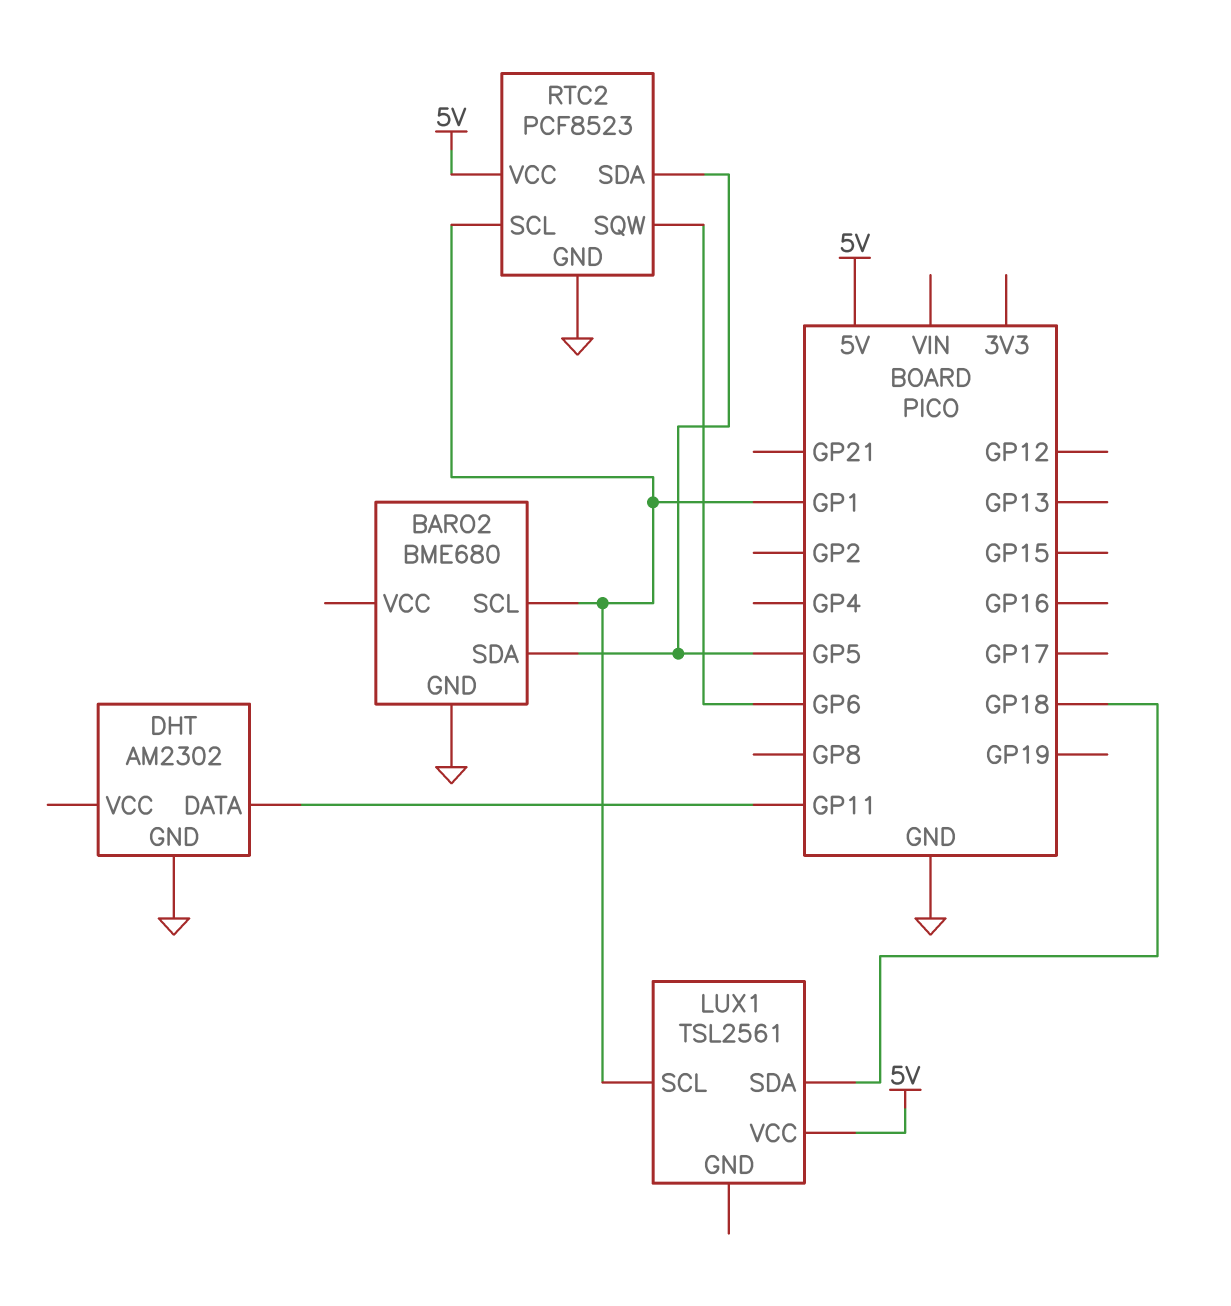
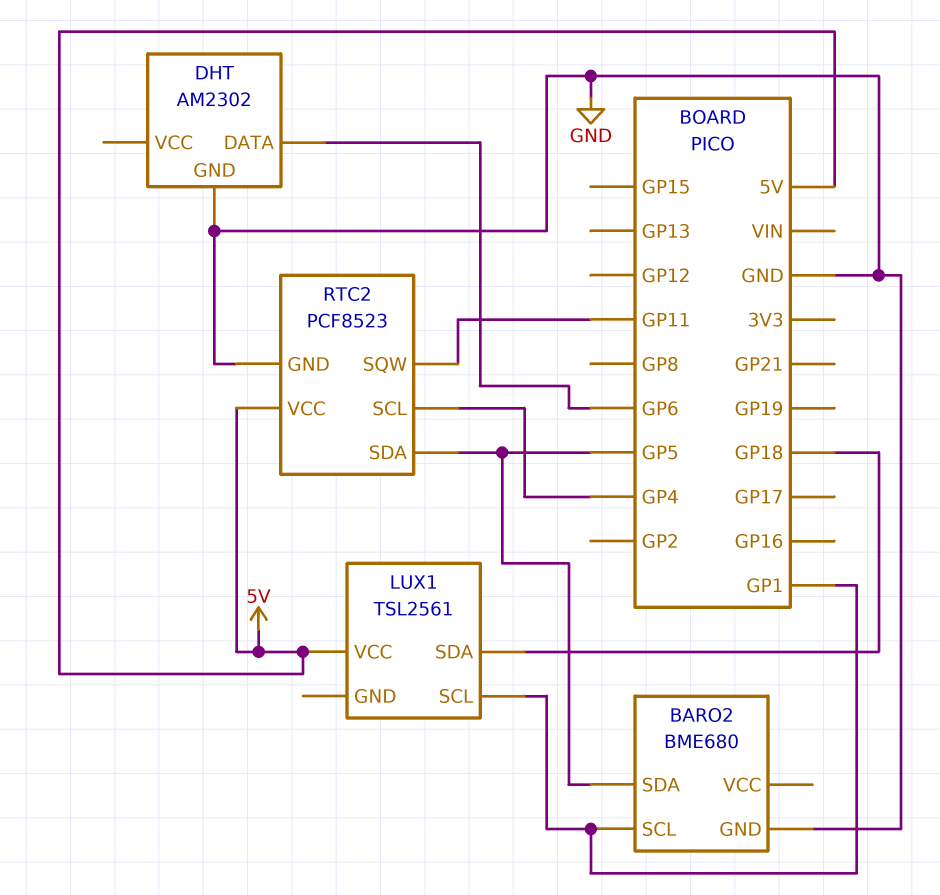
DHT pin DATA: GP11 -> GP6
RTC2 pin SCL: GP1 -> GP4
RTC2 pin SQW: GP6 -> GP11

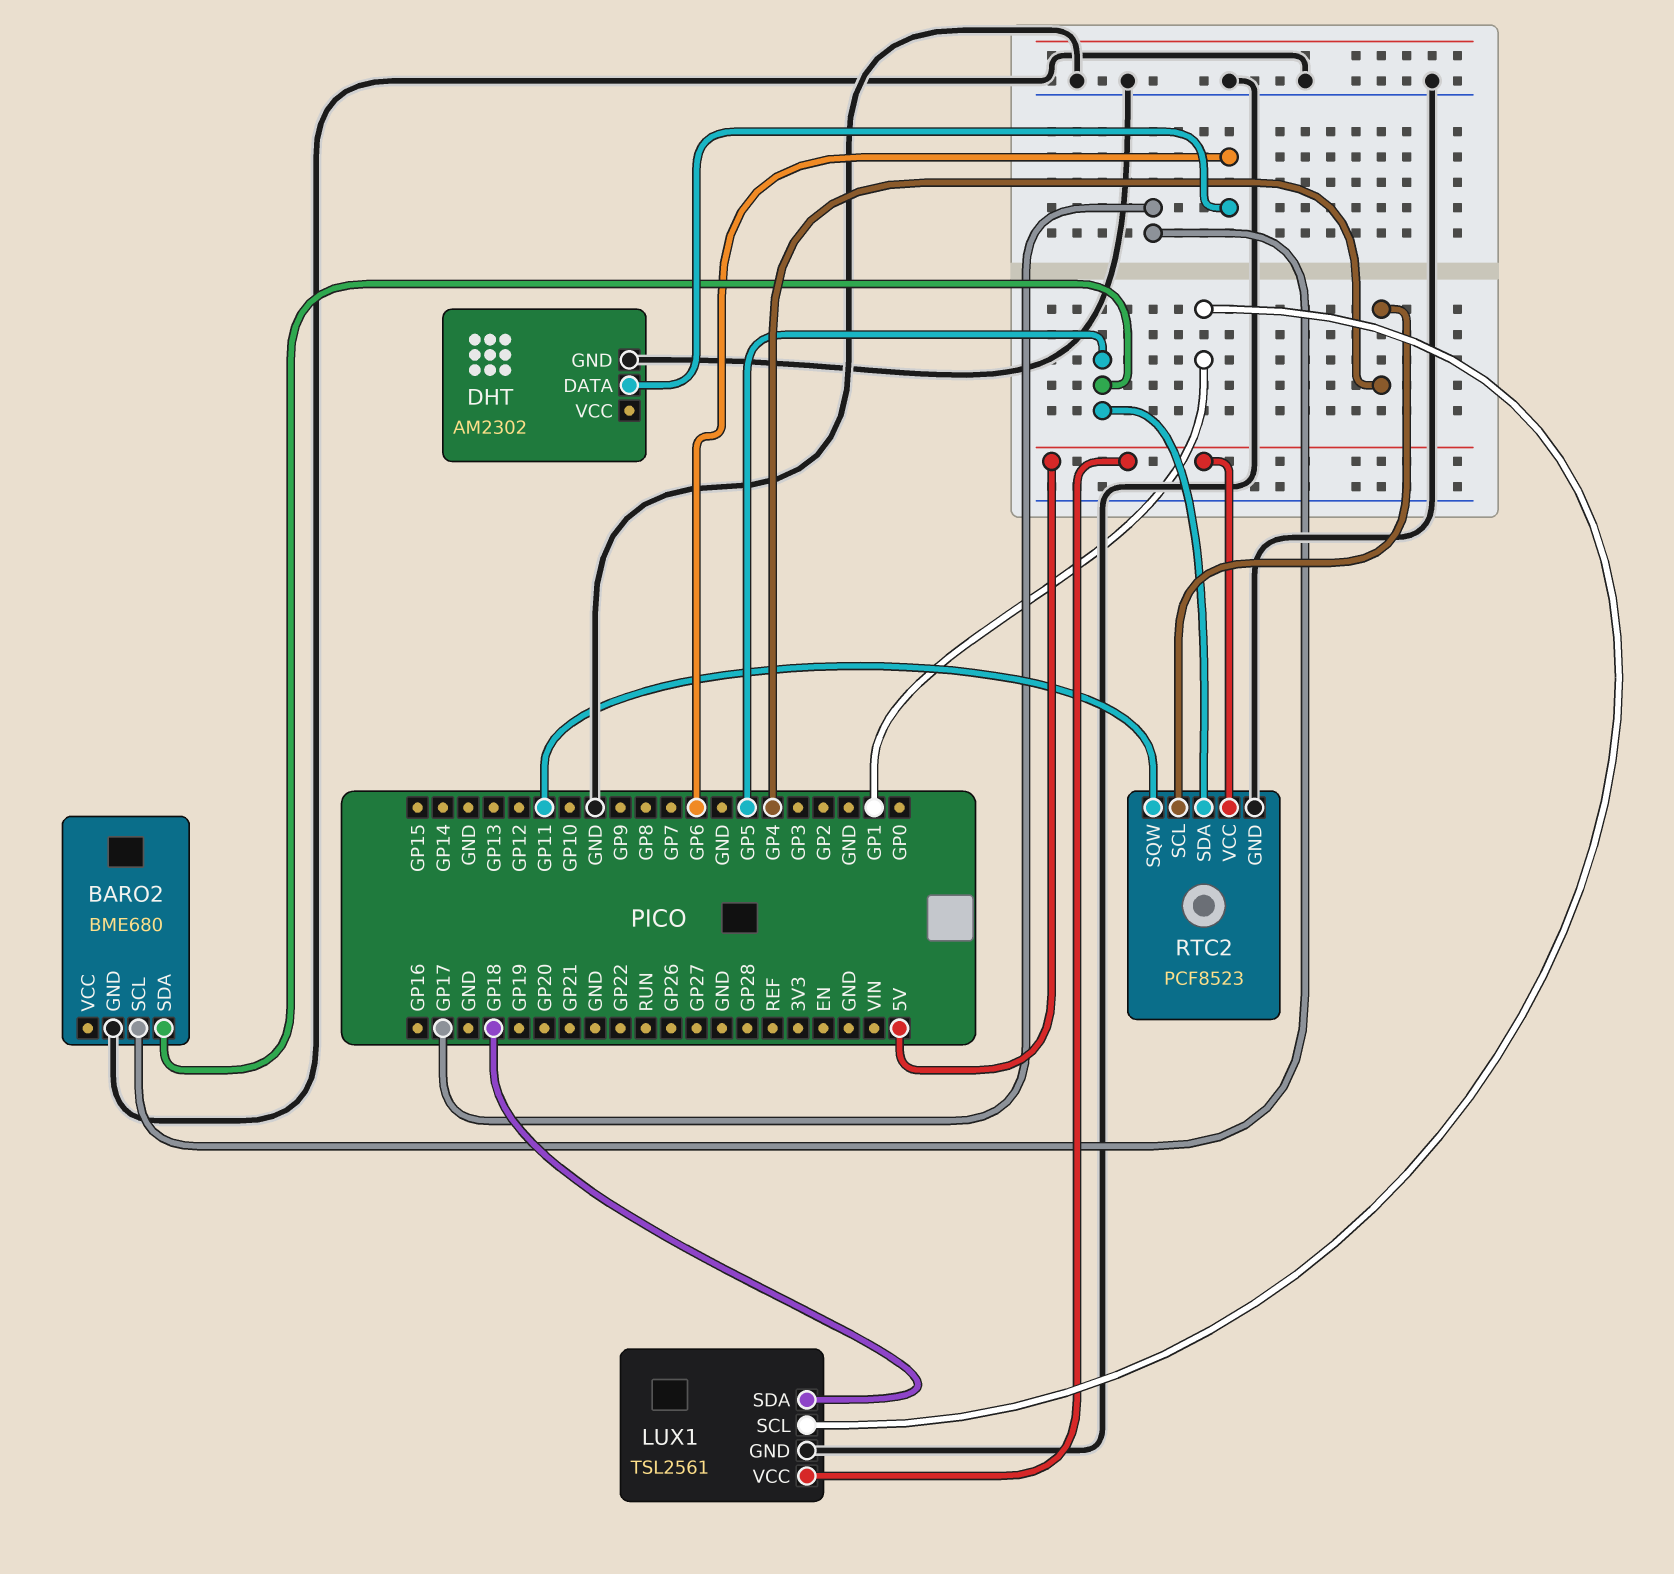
BARO2 pin SCL: GP1 -> GP17
LUX1 pin GND: none -> GND

